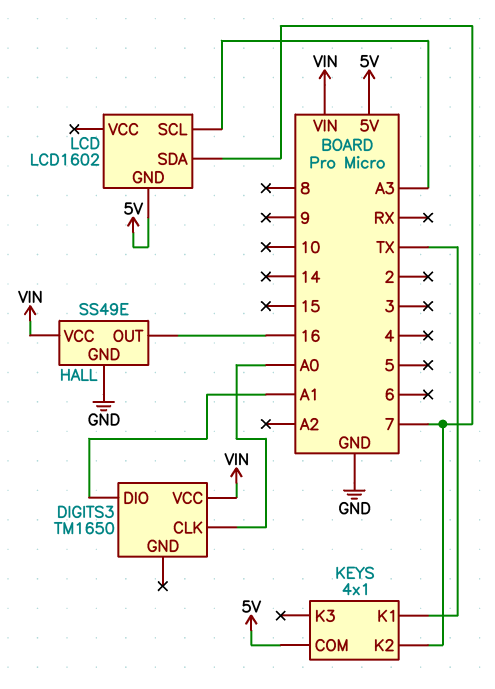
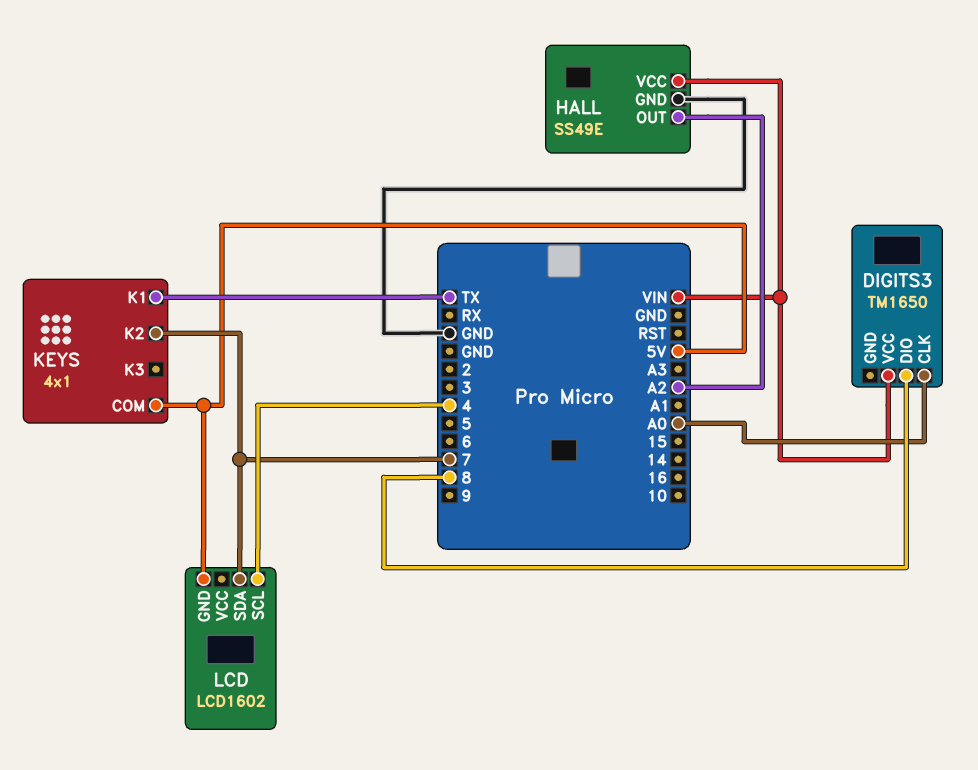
DIGITS3 pin DIO: A1 -> 8
HALL pin OUT: 16 -> A2
LCD pin SCL: A3 -> 4

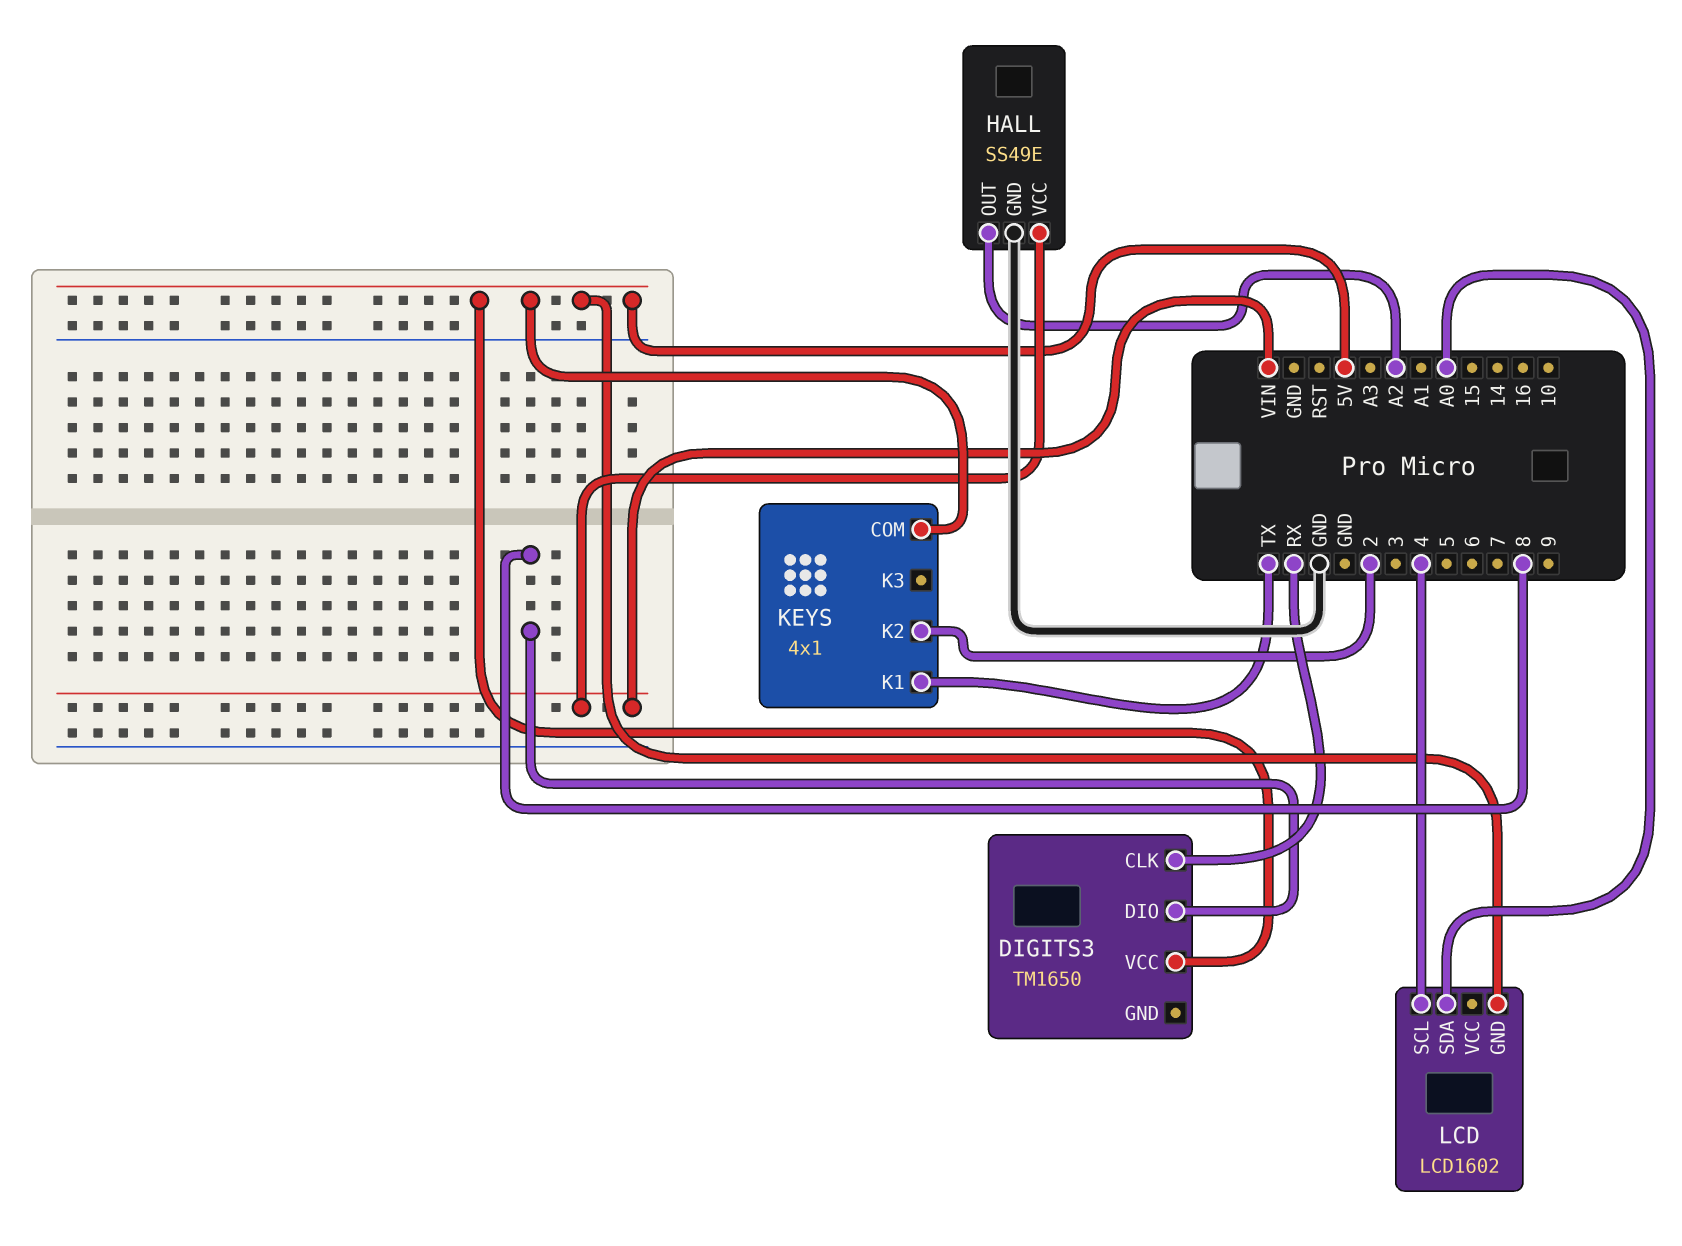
DIGITS3 pin CLK: A0 -> RX
DIGITS3 pin VCC: VIN -> 5V
KEYS pin K2: 7 -> 2
LCD pin SDA: 7 -> A0

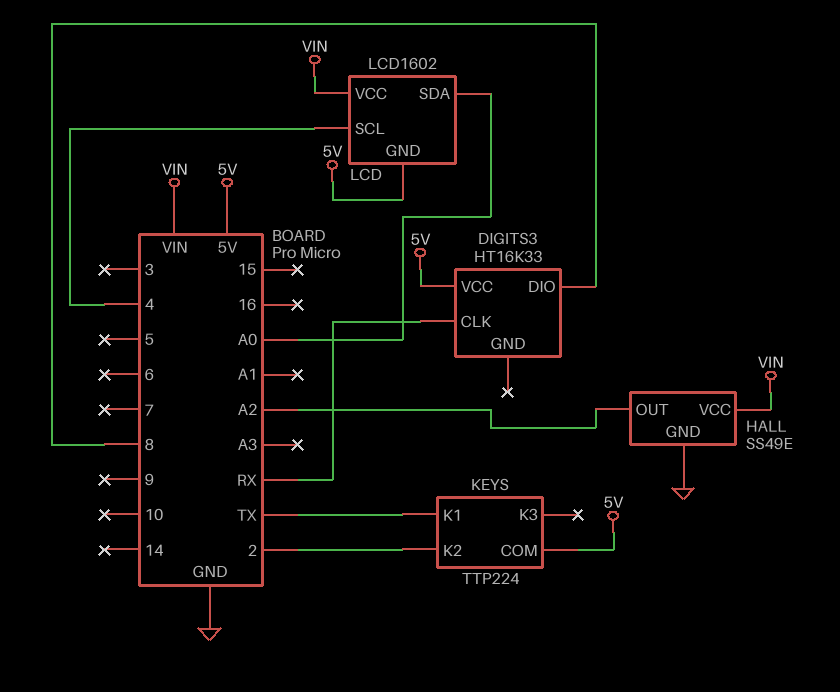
DIGITS3: TM1650 -> HT16K33
KEYS: 4x1 -> TTP224
LCD pin VCC: none -> VIN

